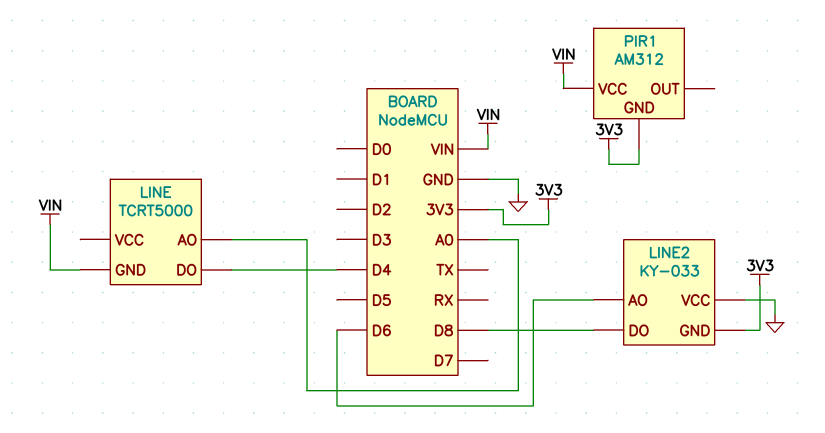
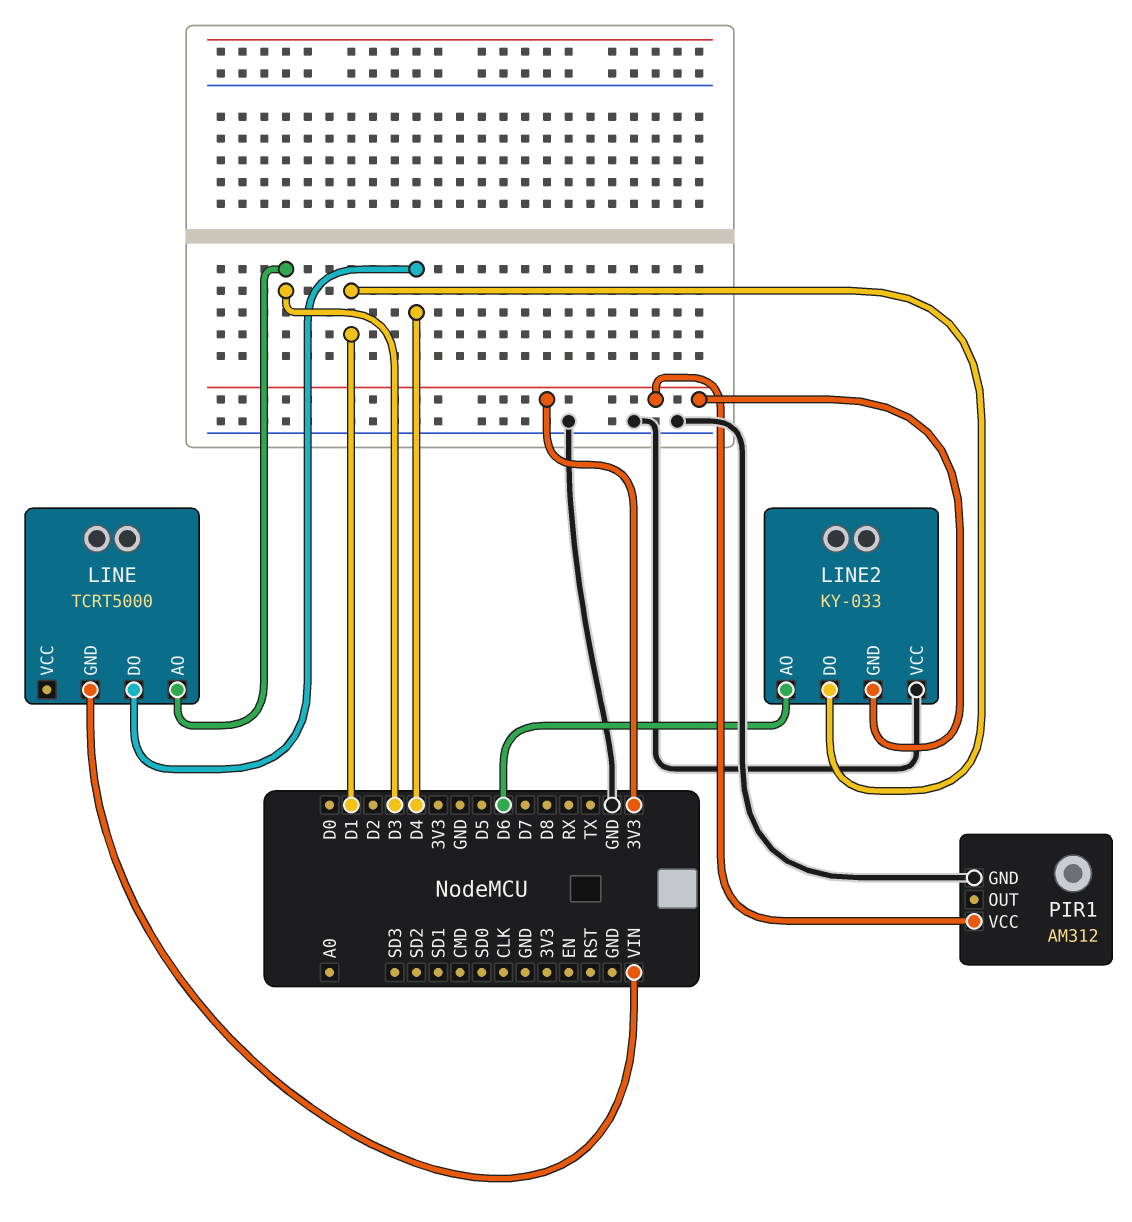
LINE pin AO: A0 -> D3
LINE2 pin DO: D8 -> D1
PIR1 pin GND: 3V3 -> GND
PIR1 pin VCC: VIN -> 3V3

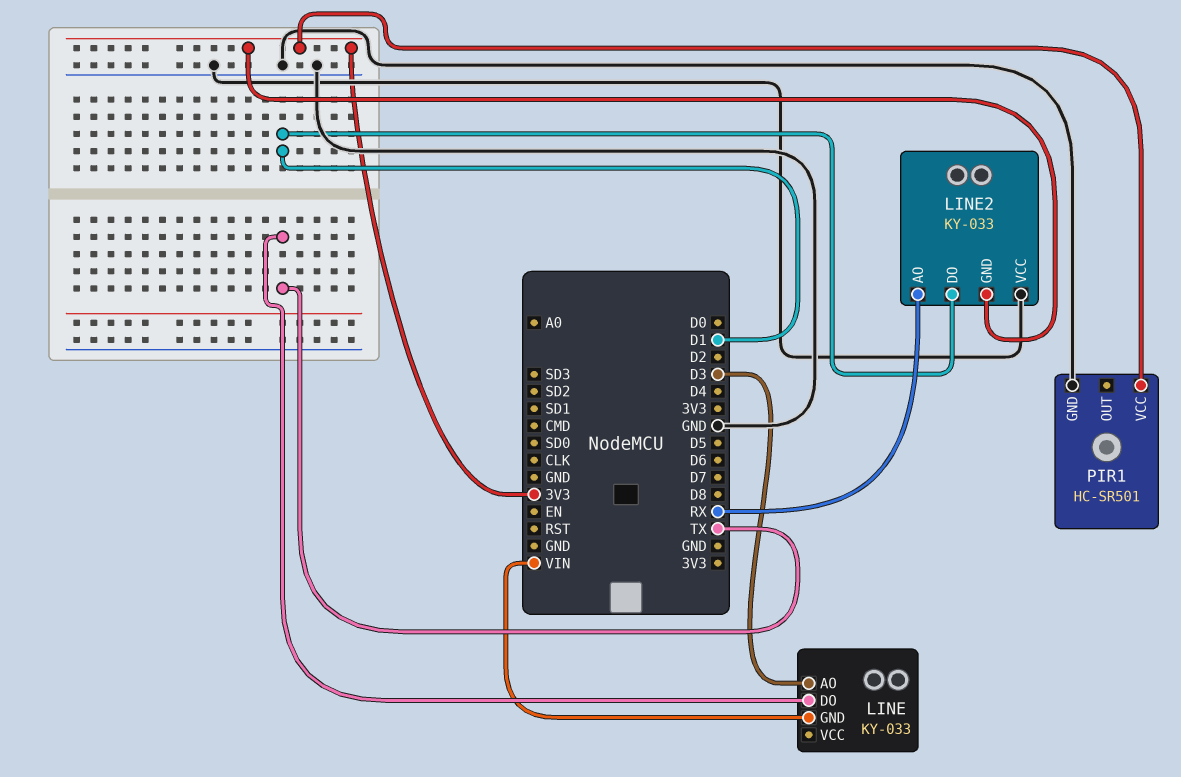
LINE: TCRT5000 -> KY-033
LINE pin DO: D4 -> TX
LINE2 pin AO: D6 -> RX
PIR1: AM312 -> HC-SR501

